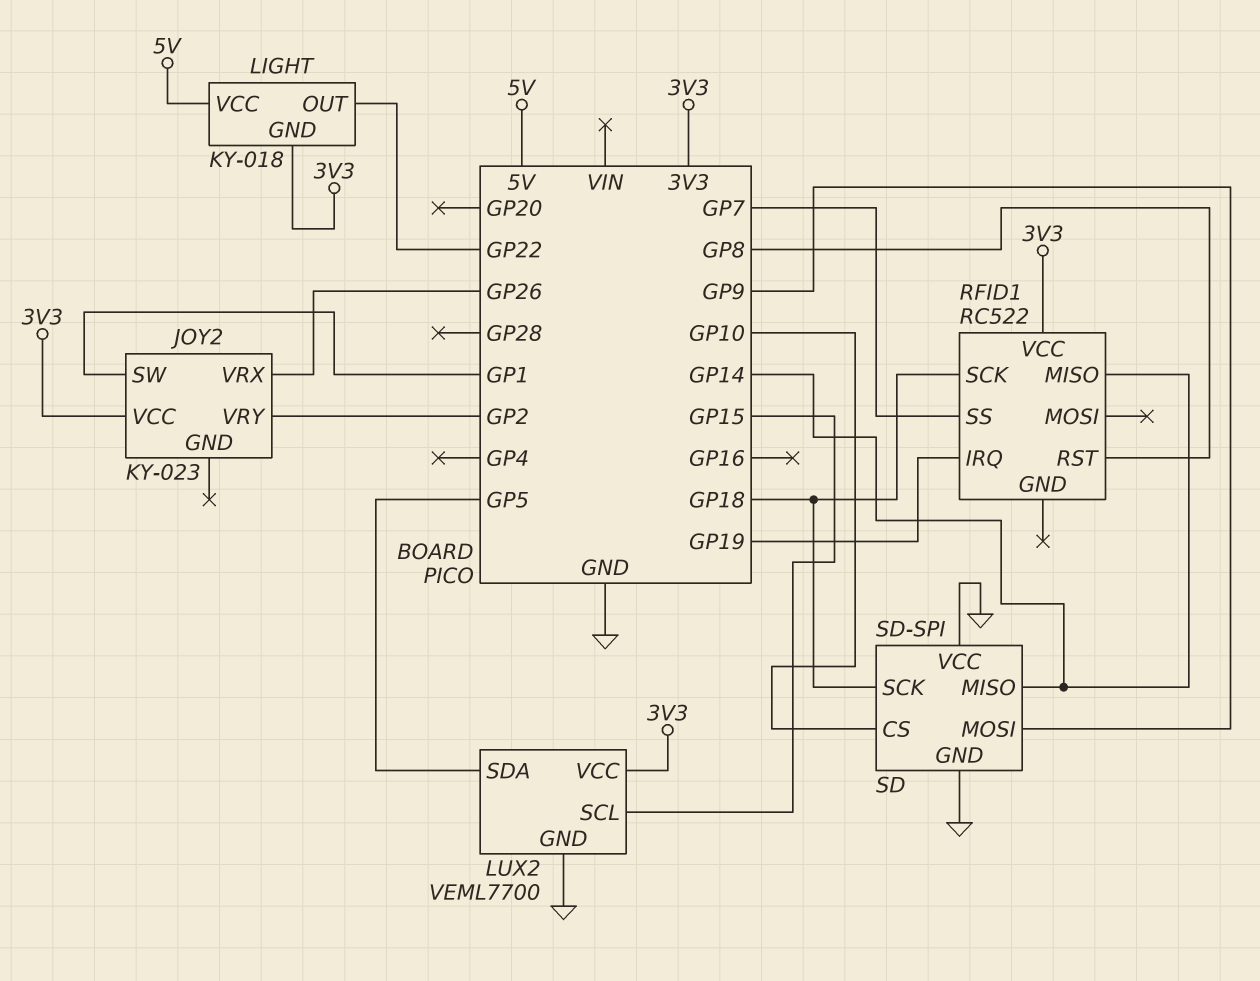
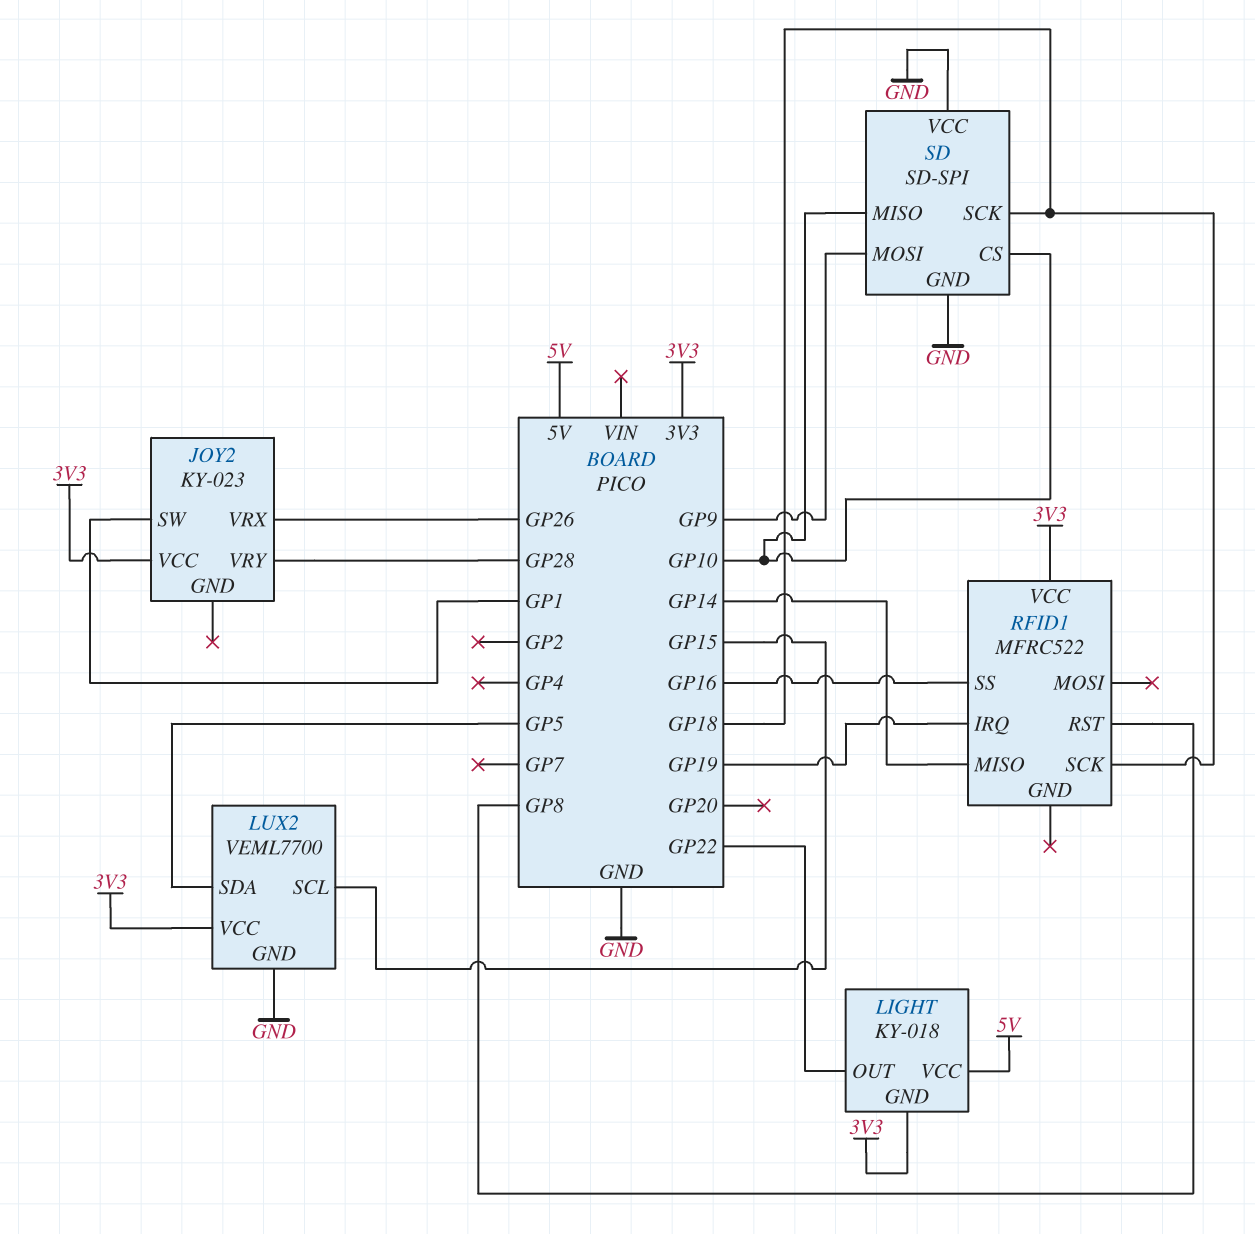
JOY2 pin VRY: GP2 -> GP28
RFID1: RC522 -> MFRC522
RFID1 pin SS: GP7 -> GP16
SD pin MISO: GP14 -> GP10

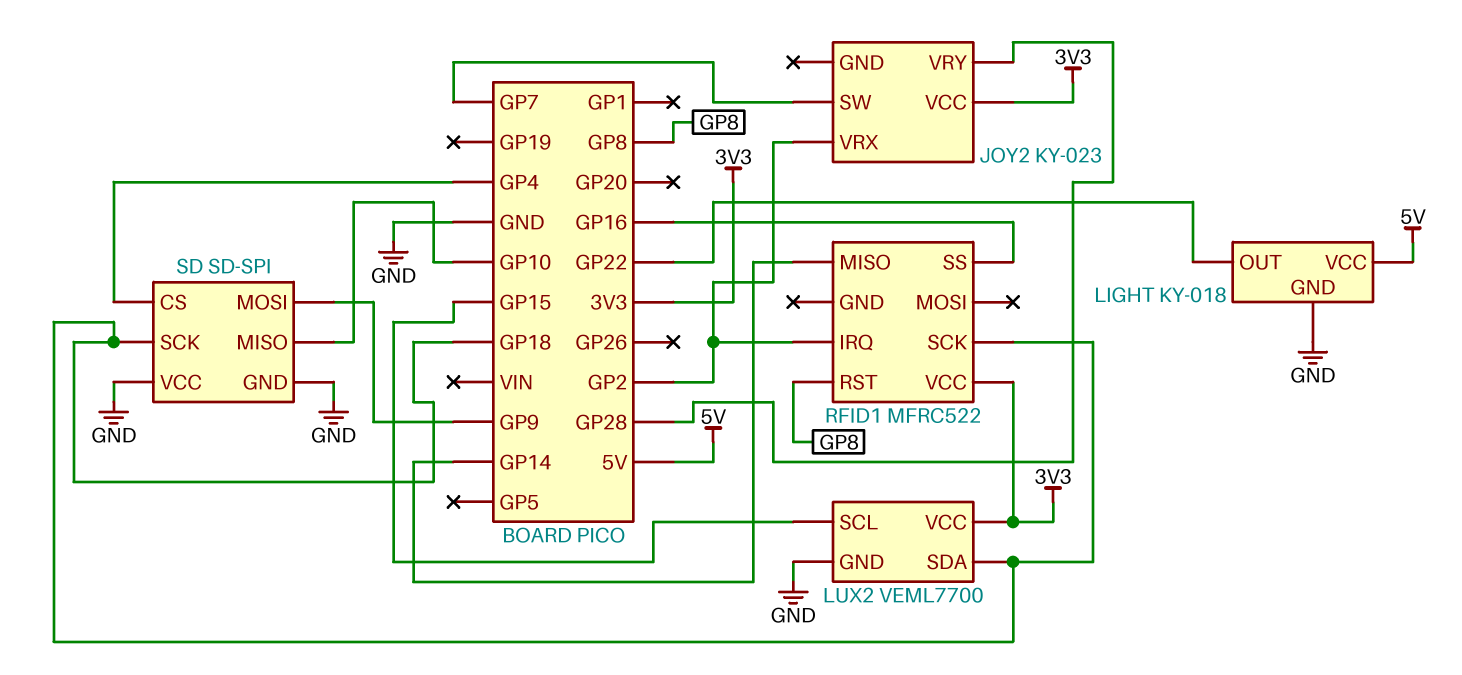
JOY2 pin SW: GP1 -> GP7
JOY2 pin VRX: GP26 -> GP2
LIGHT pin GND: 3V3 -> GND
LUX2 pin SDA: GP5 -> GP18
RFID1 pin IRQ: GP19 -> GP2
SD pin CS: GP10 -> GP4

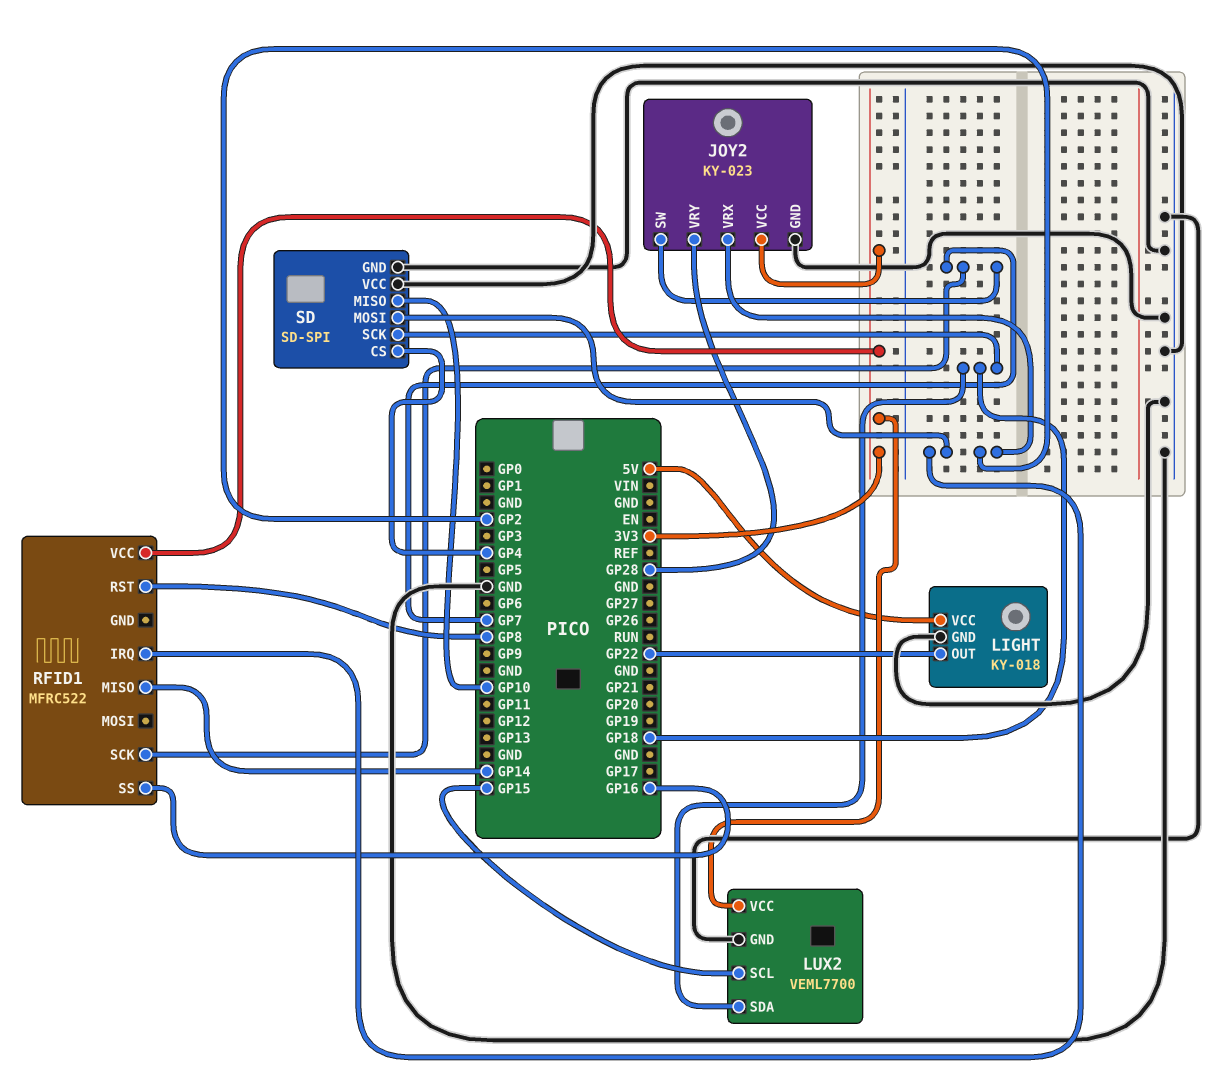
JOY2 pin GND: none -> GND
RFID1 pin SCK: GP18 -> GP7
SD pin MOSI: GP9 -> GP2

